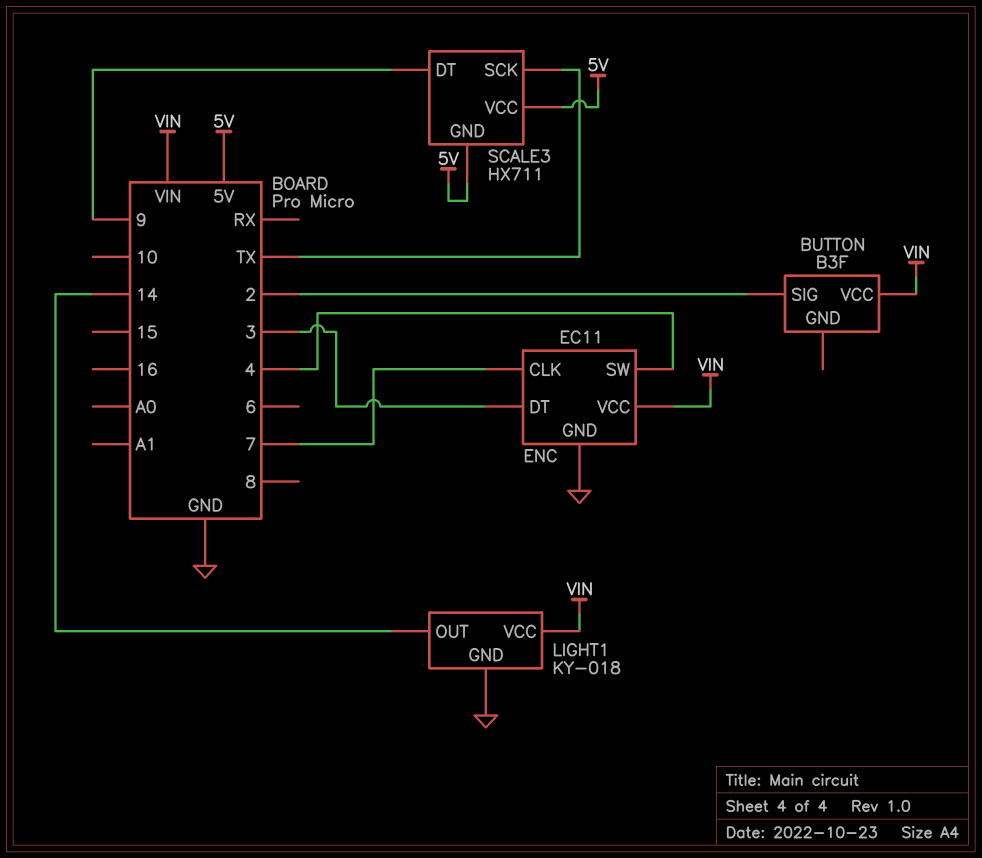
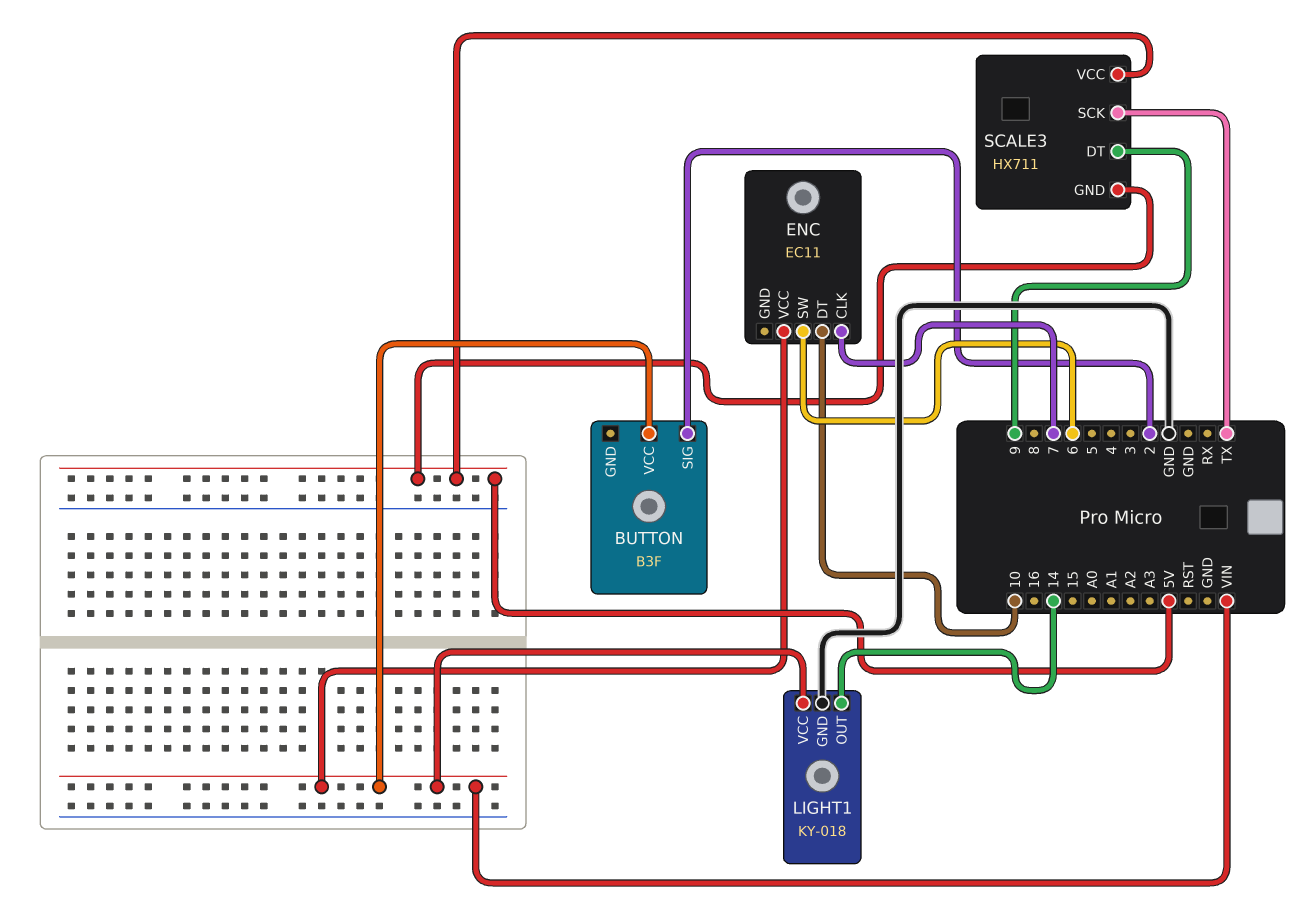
ENC pin DT: 3 -> 10
ENC pin GND: GND -> none
ENC pin SW: 4 -> 6

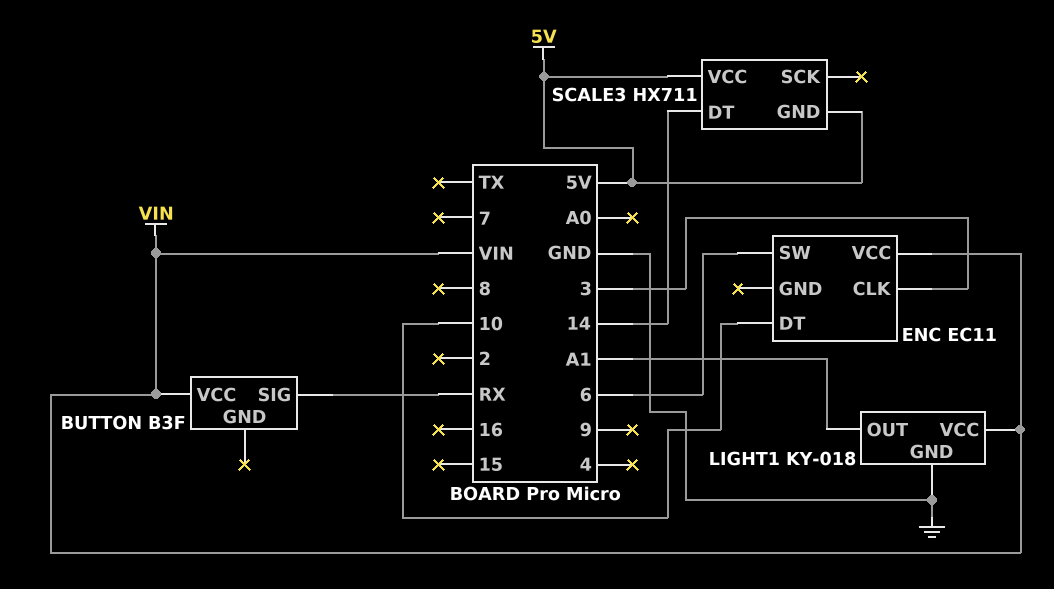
BUTTON pin SIG: 2 -> RX
ENC pin CLK: 7 -> 3
LIGHT1 pin OUT: 14 -> A1
SCALE3 pin DT: 9 -> 14
SCALE3 pin SCK: TX -> none

